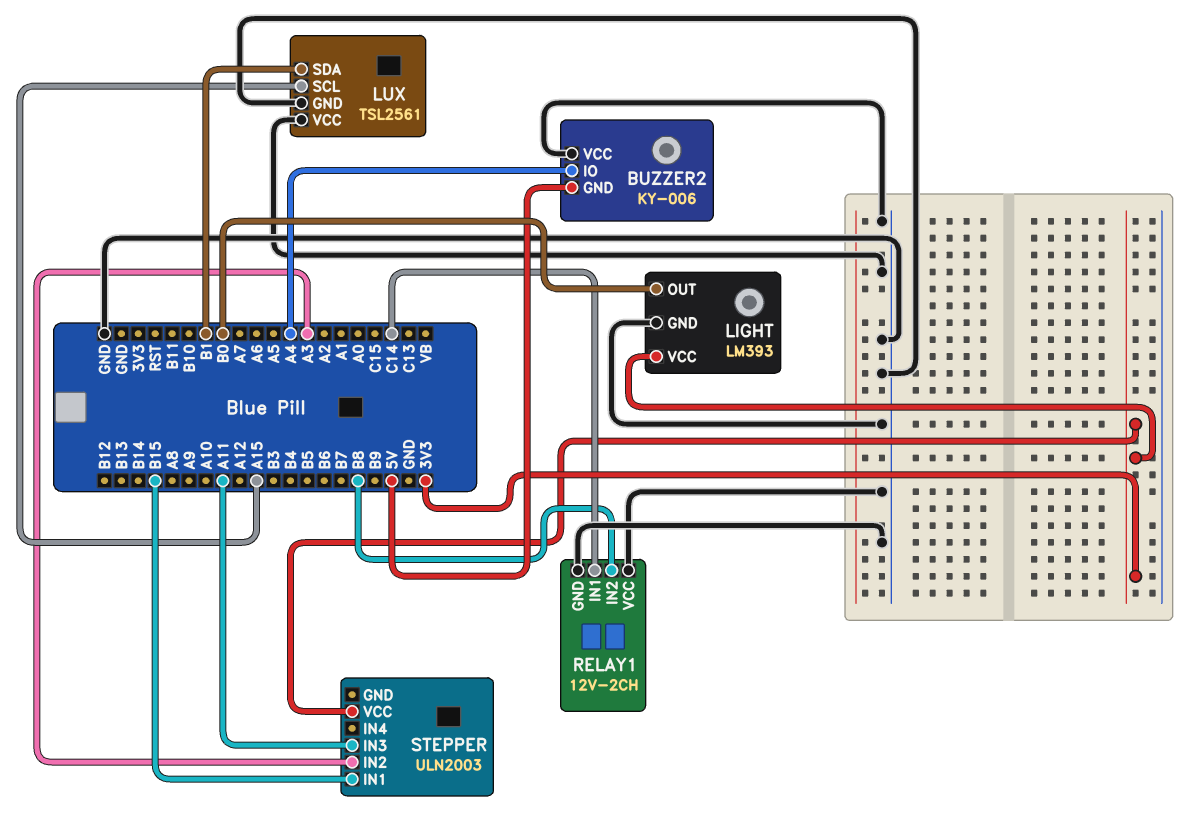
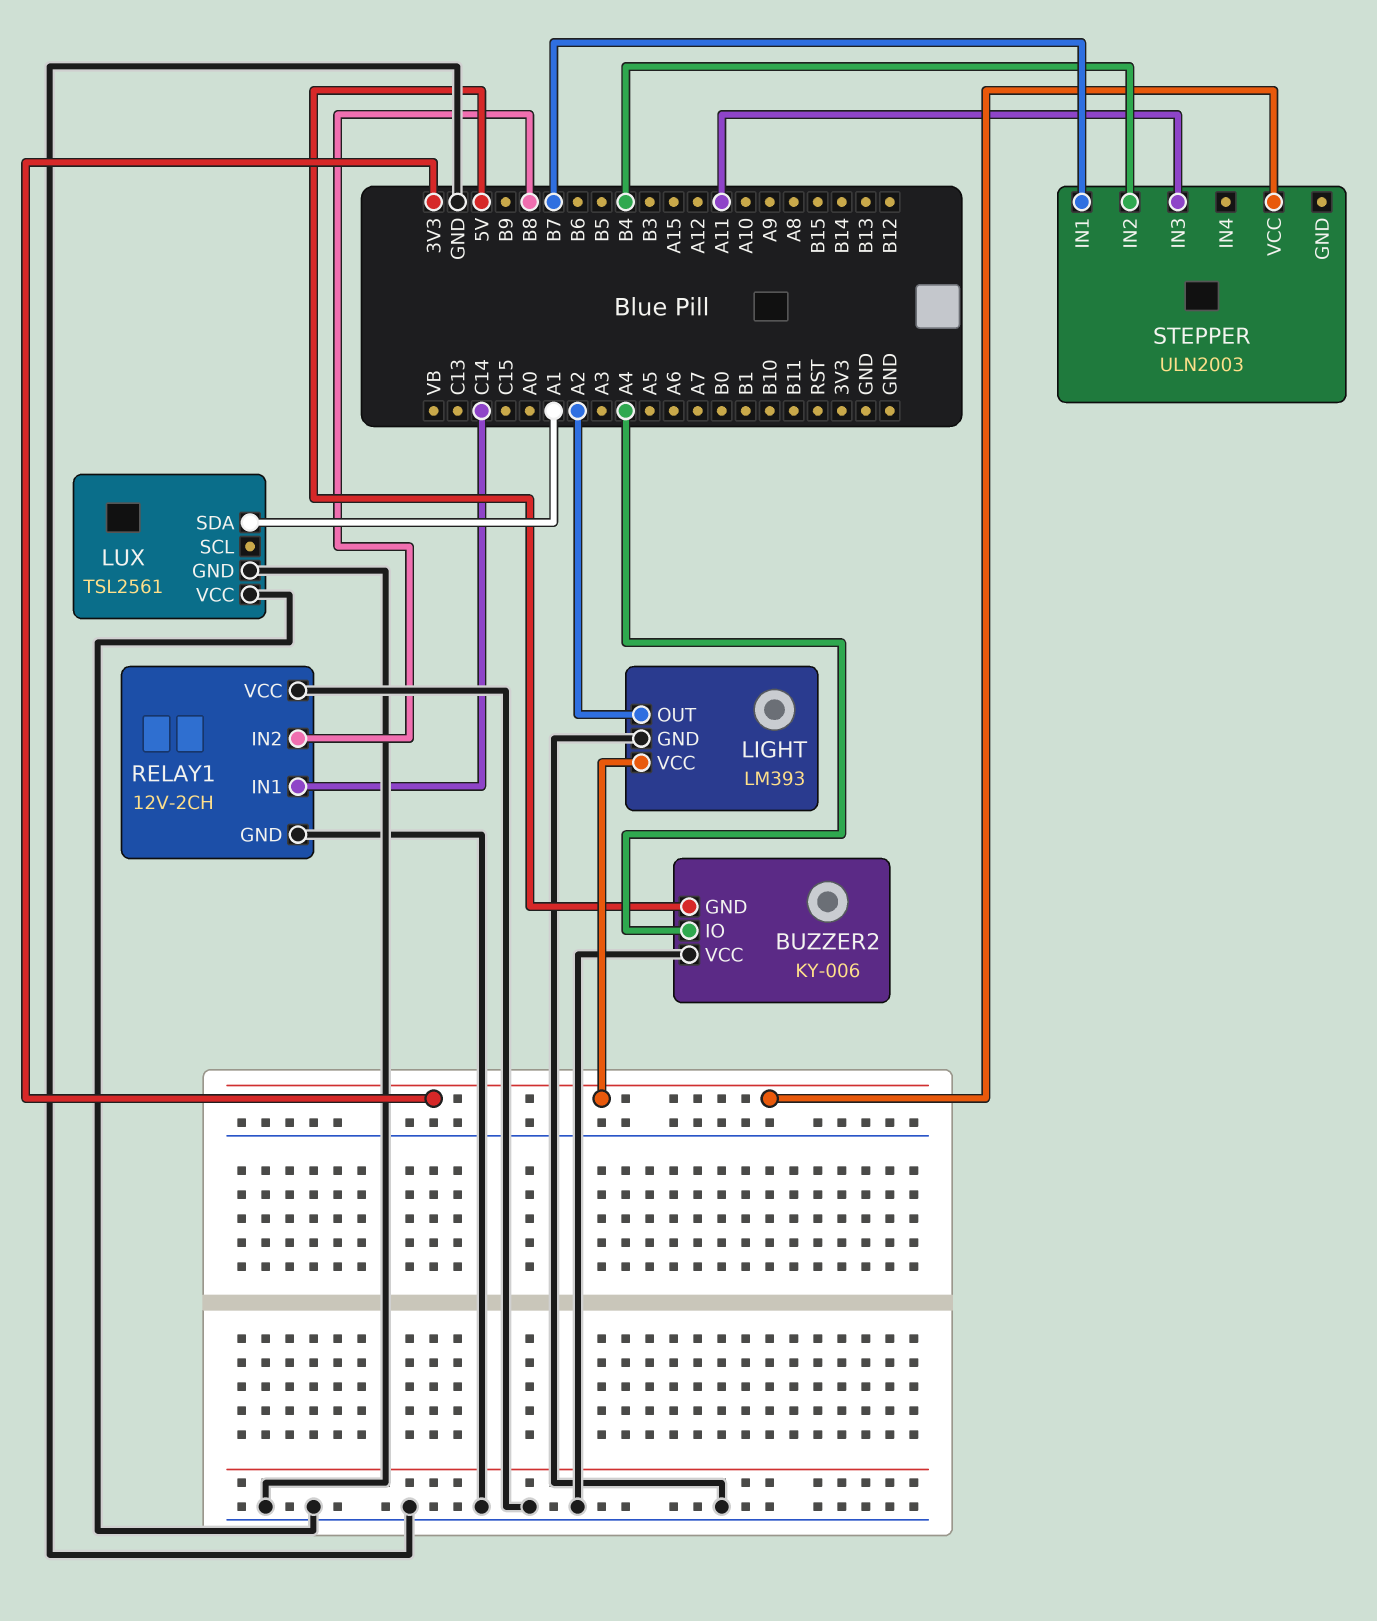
LIGHT pin OUT: B0 -> A2
LUX pin SCL: A15 -> none
LUX pin SDA: B1 -> A1
STEPPER pin IN1: B15 -> B7
STEPPER pin IN2: A3 -> B4

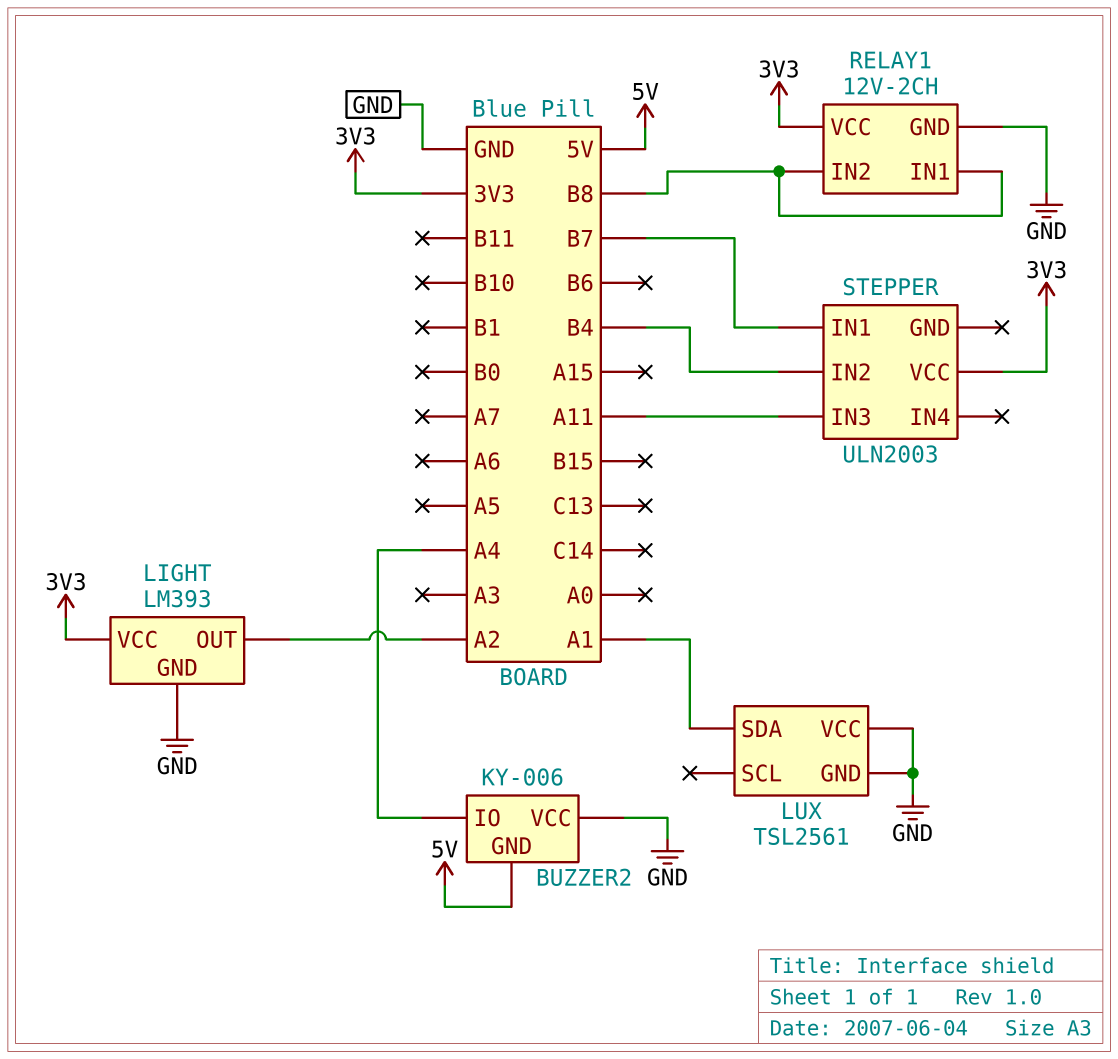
RELAY1 pin IN1: C14 -> B8
RELAY1 pin VCC: GND -> 3V3

